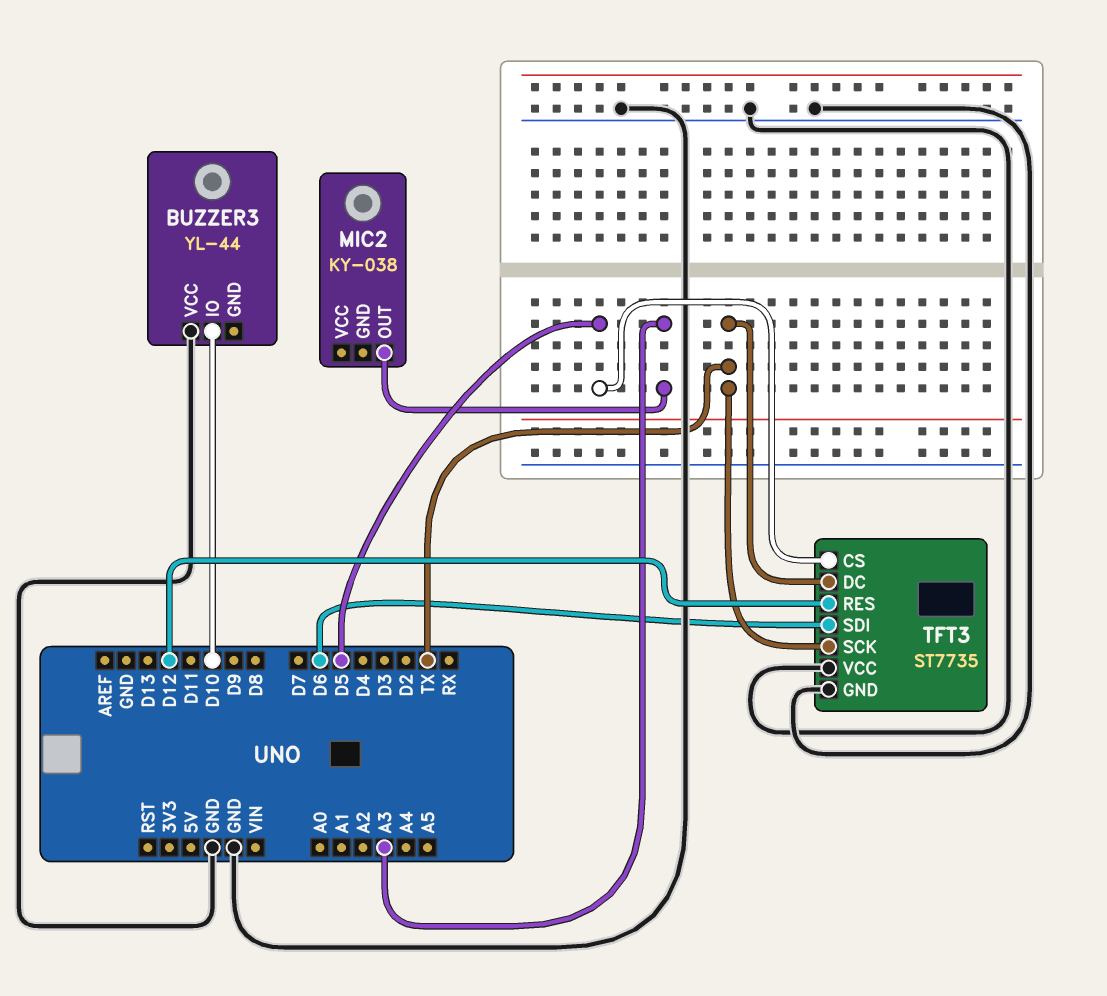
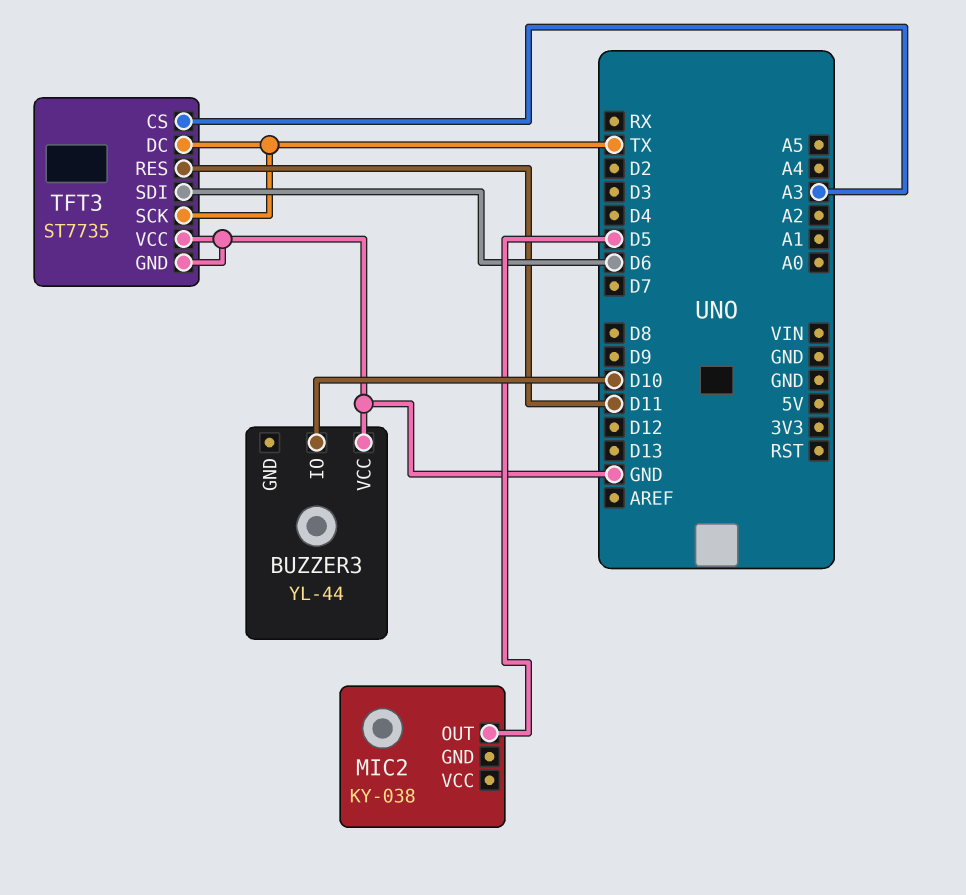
MIC2 pin OUT: A3 -> D5
TFT3 pin CS: D5 -> A3
TFT3 pin RES: D12 -> D11

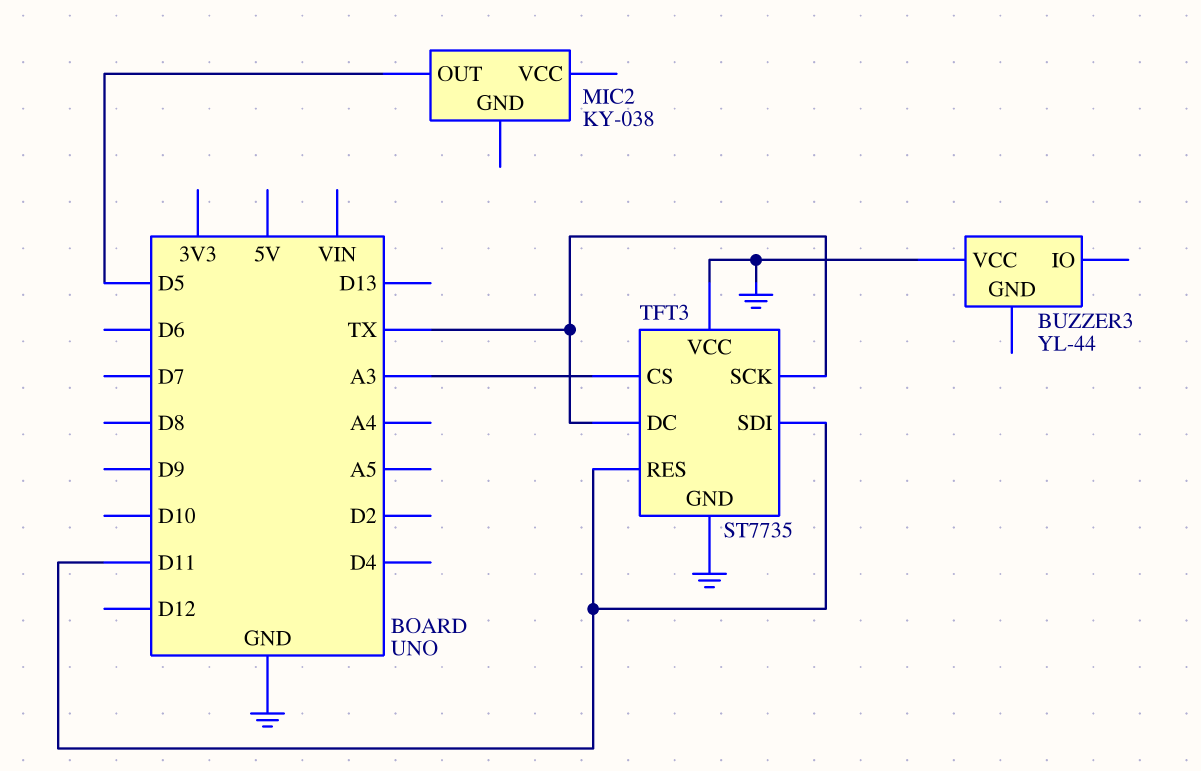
BUZZER3 pin IO: D10 -> none
TFT3 pin SDI: D6 -> D11

